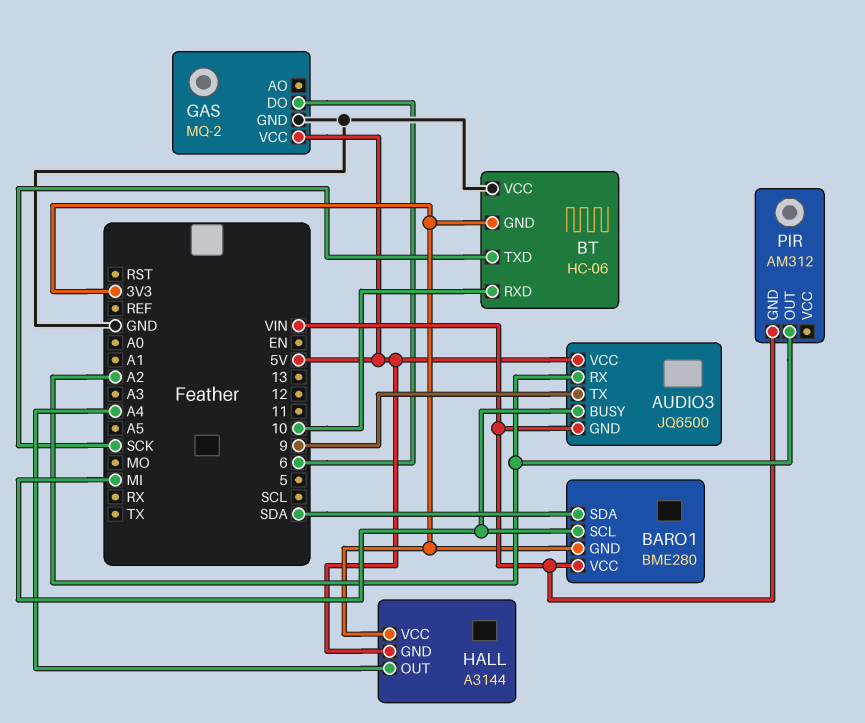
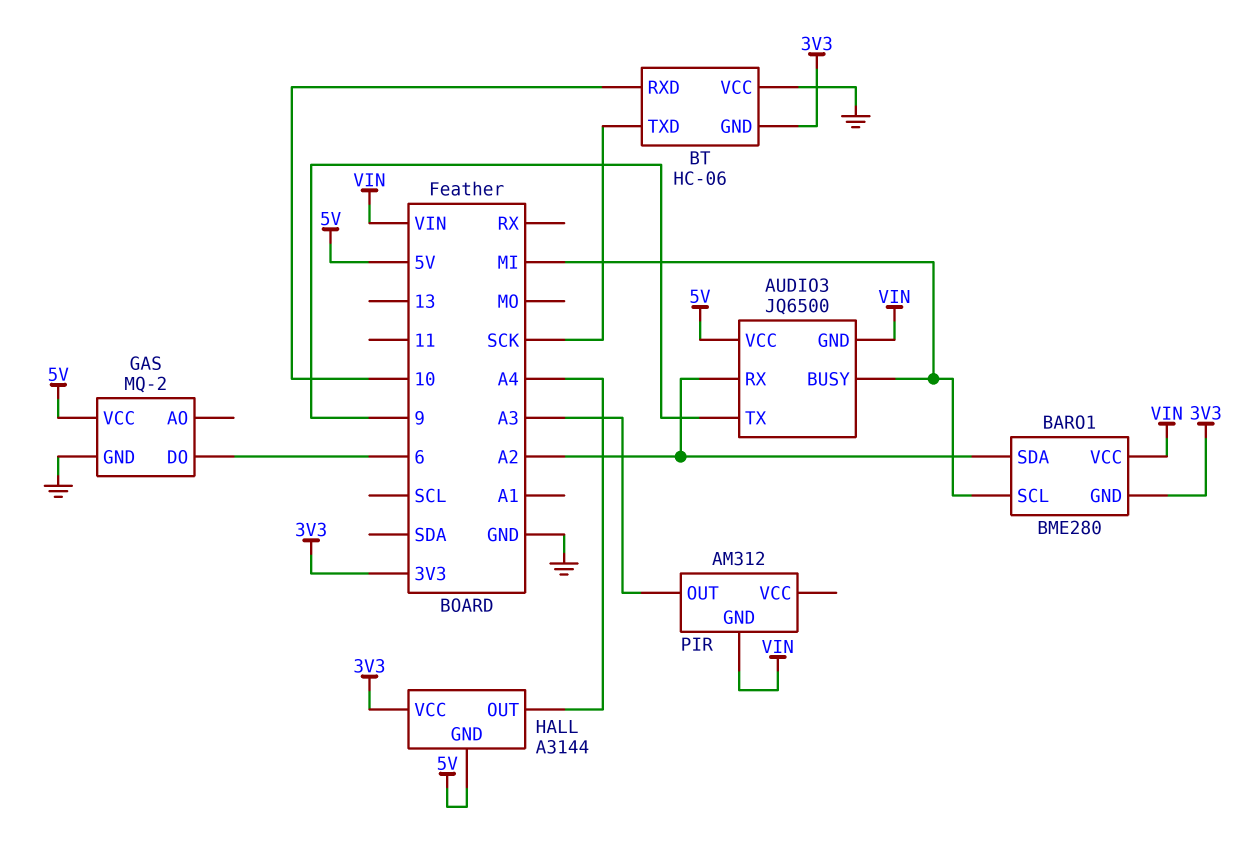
BARO1 pin SDA: SDA -> A2
PIR pin OUT: A2 -> A3

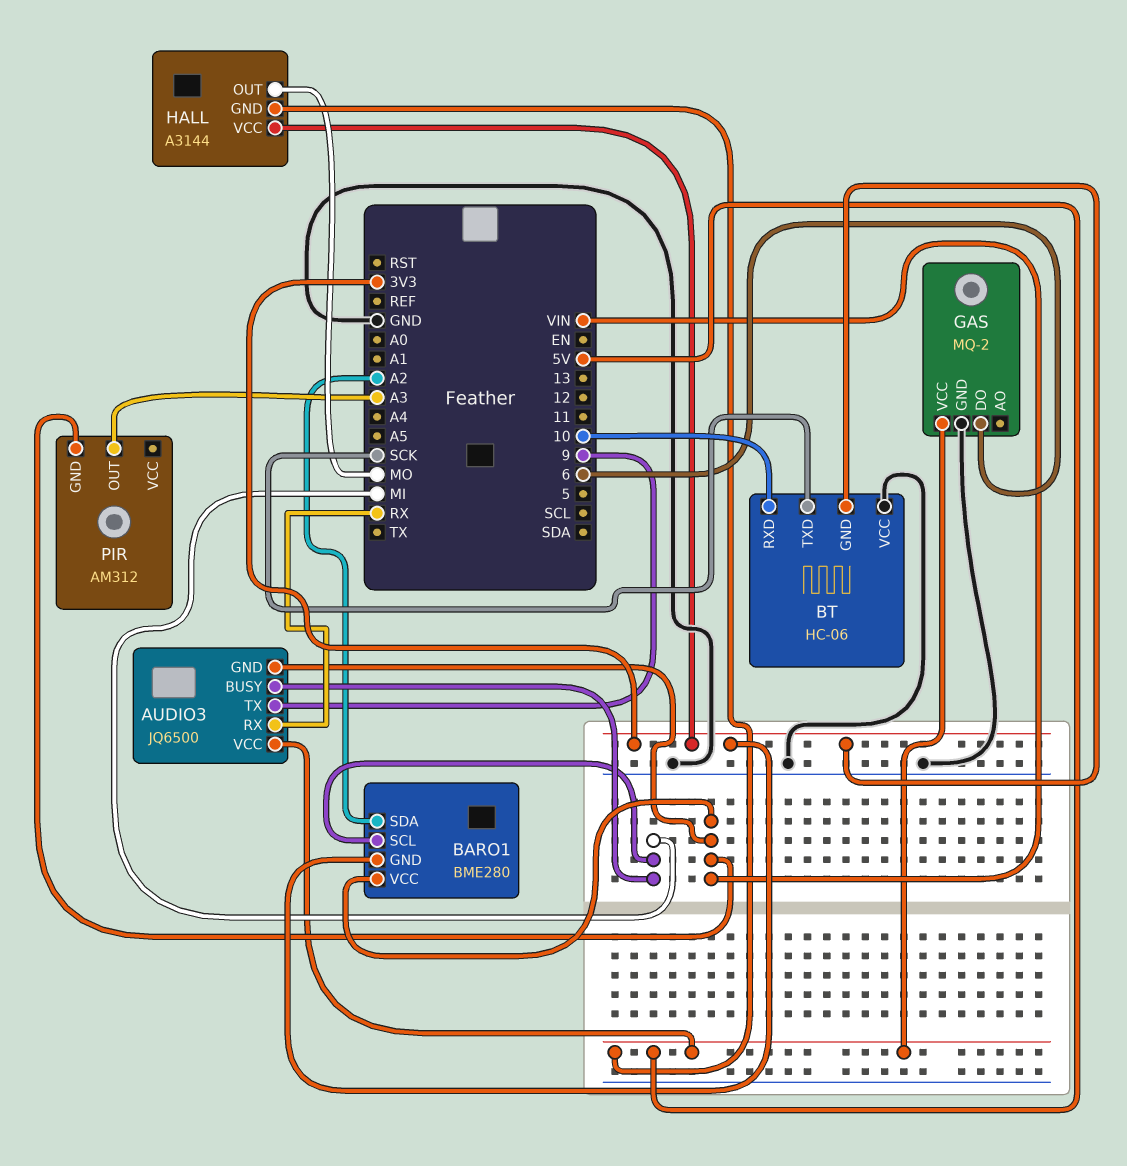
AUDIO3 pin RX: A2 -> RX
HALL pin OUT: A4 -> MO

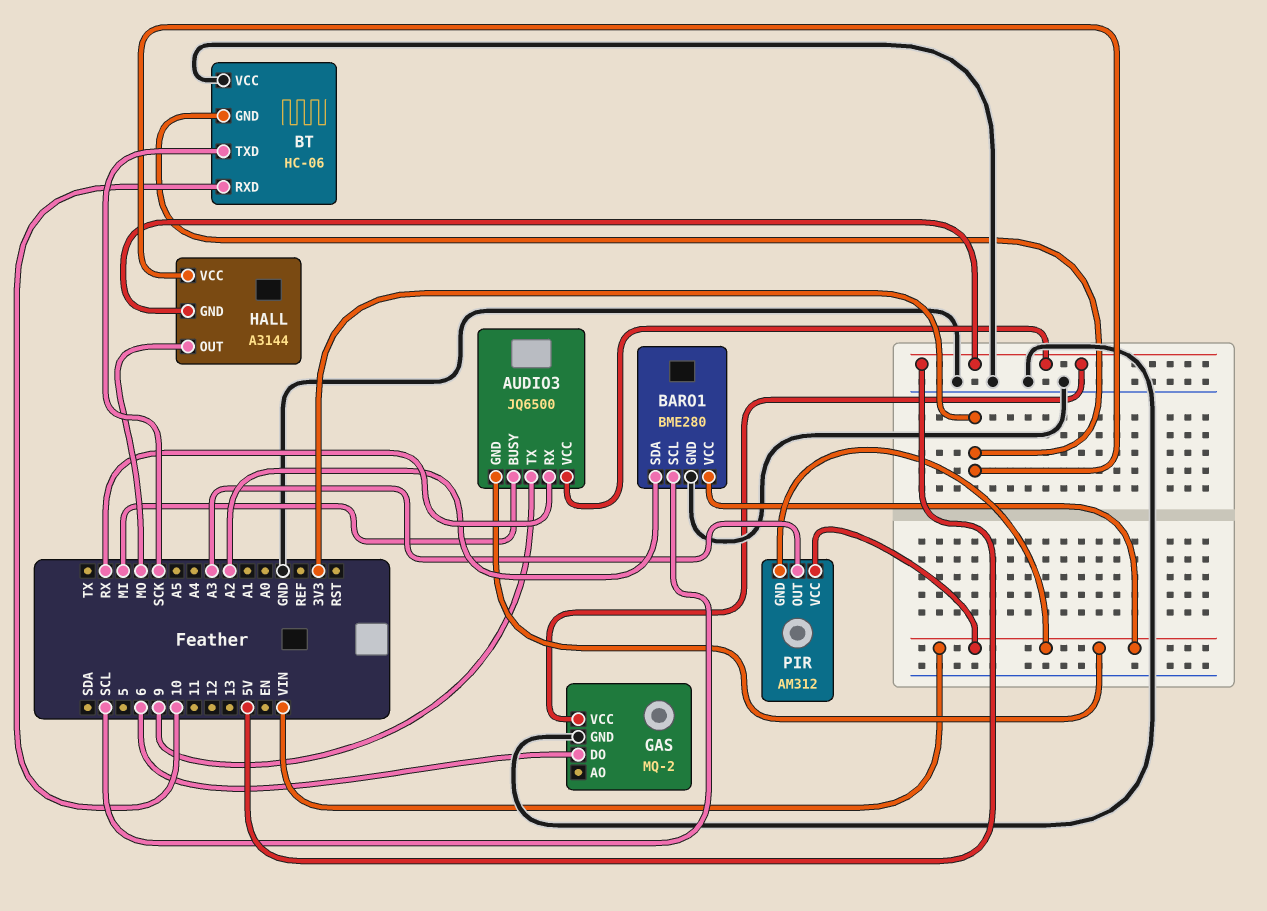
BARO1 pin GND: 3V3 -> GND
BARO1 pin SCL: MI -> SCL
PIR pin VCC: none -> VIN

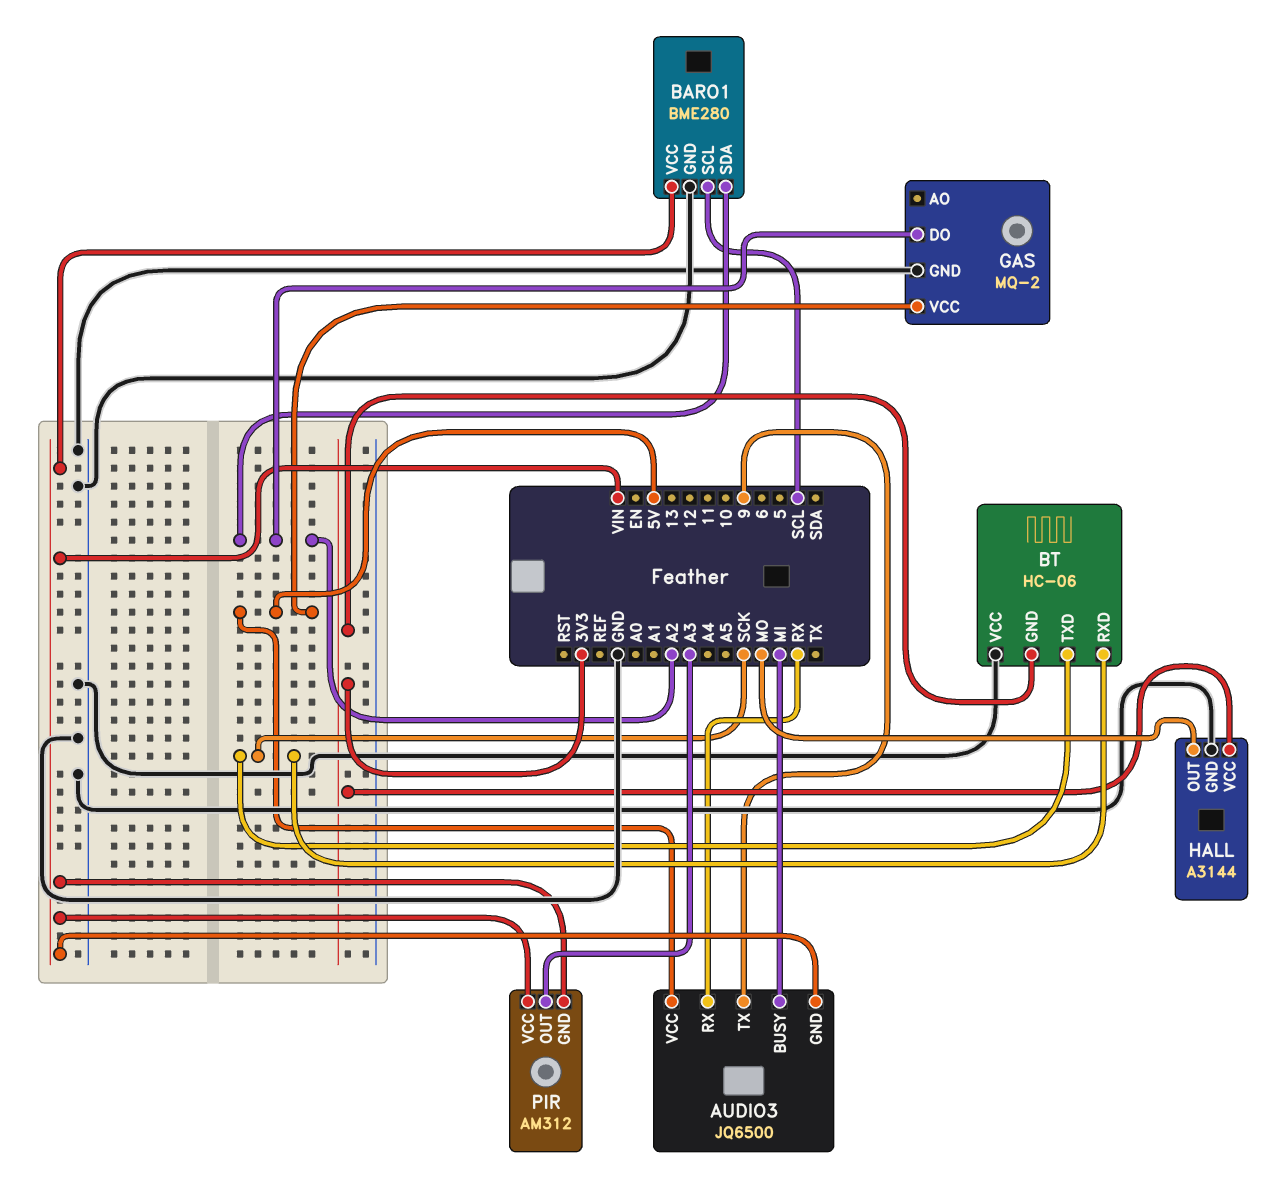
BT pin RXD: 10 -> SCK
GAS pin DO: 6 -> A2
HALL pin GND: 5V -> GND

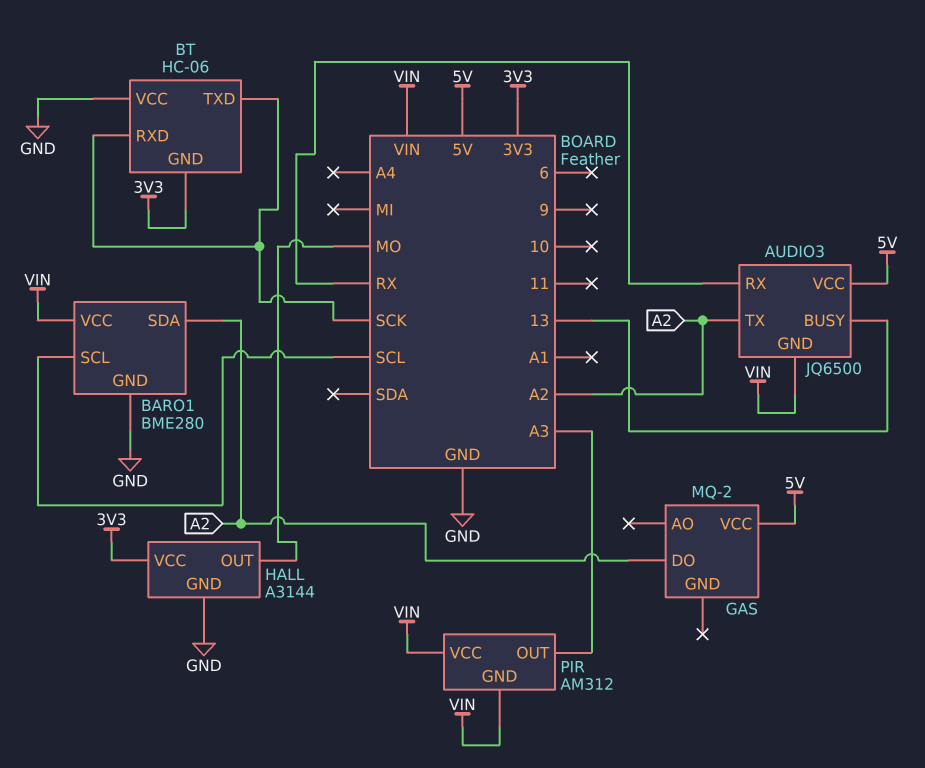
AUDIO3 pin BUSY: MI -> 13
AUDIO3 pin TX: 9 -> A2
GAS pin GND: GND -> none

